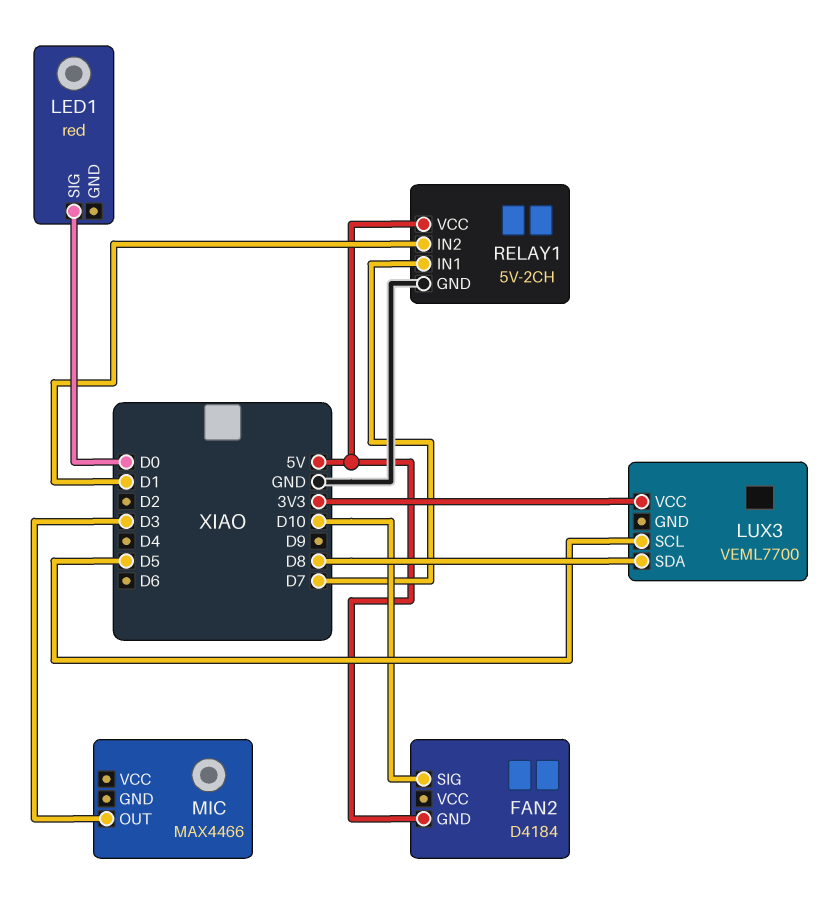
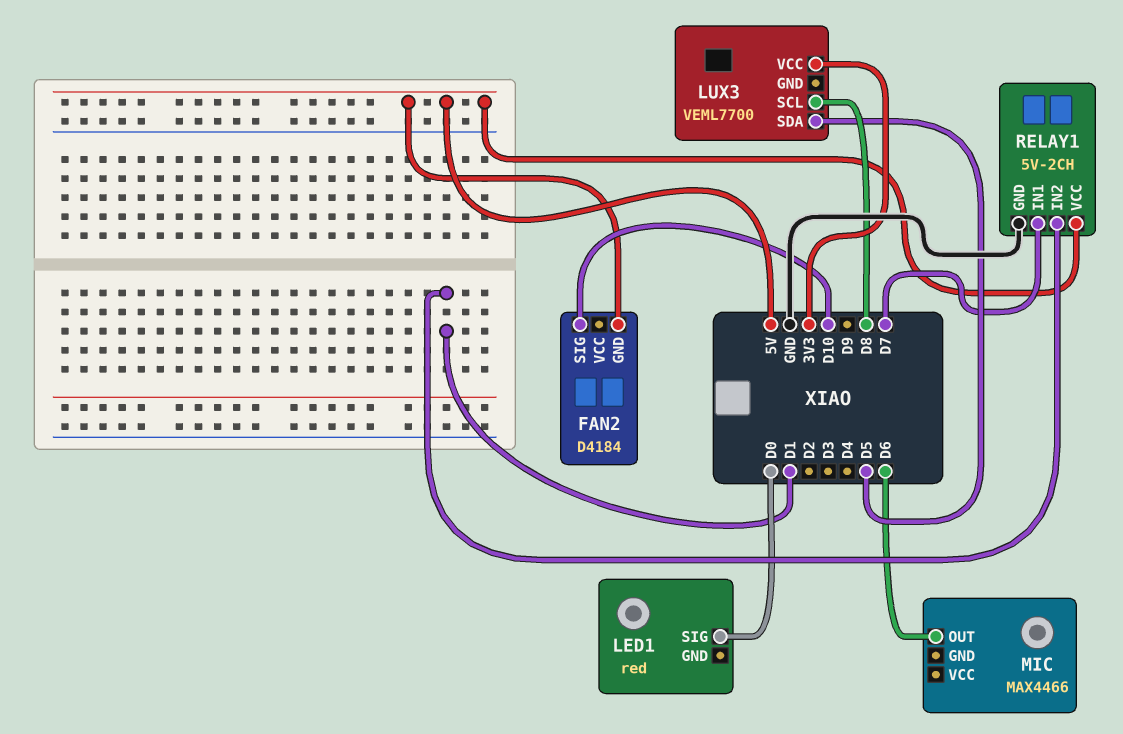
LUX3 pin SCL: D5 -> D8
LUX3 pin SDA: D8 -> D5
MIC pin OUT: D3 -> D6

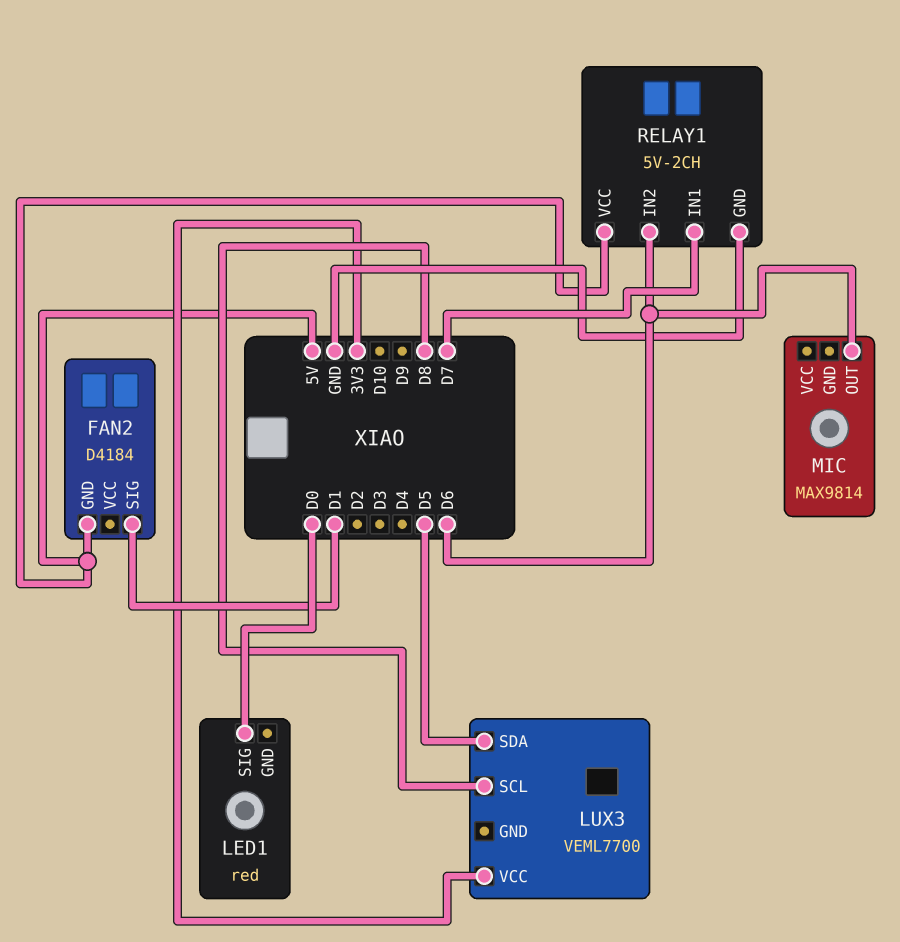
FAN2 pin SIG: D10 -> D1
MIC: MAX4466 -> MAX9814
RELAY1 pin IN2: D1 -> D6

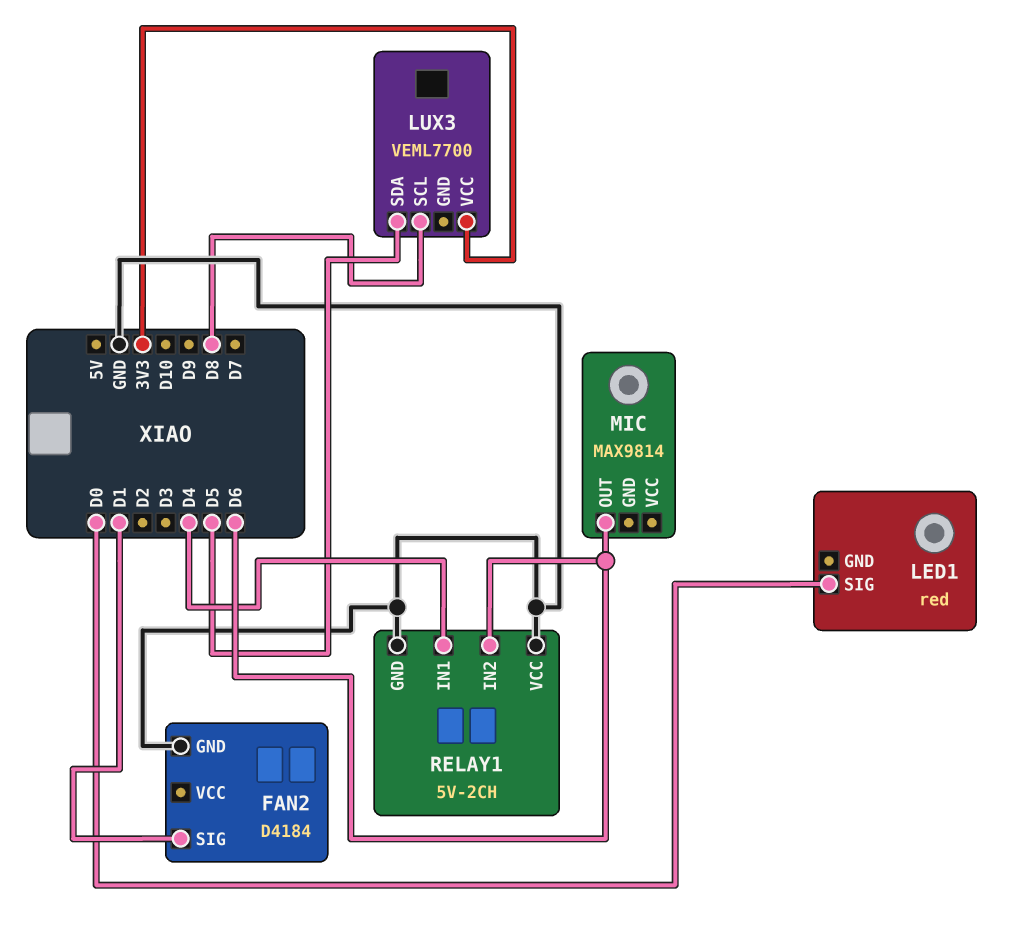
FAN2 pin GND: 5V -> GND
RELAY1 pin IN1: D7 -> D4
RELAY1 pin VCC: 5V -> GND

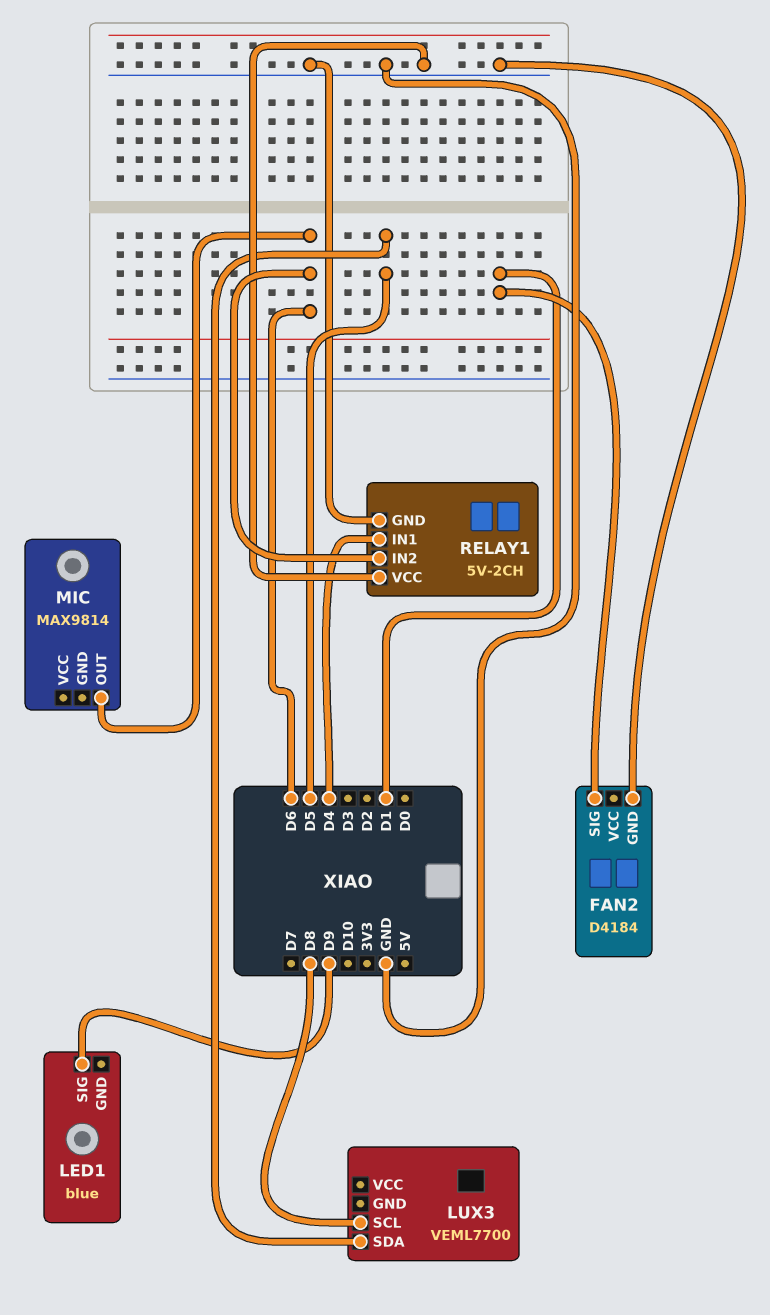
LED1: red -> blue
LED1 pin SIG: D0 -> D9
LUX3 pin VCC: 3V3 -> none

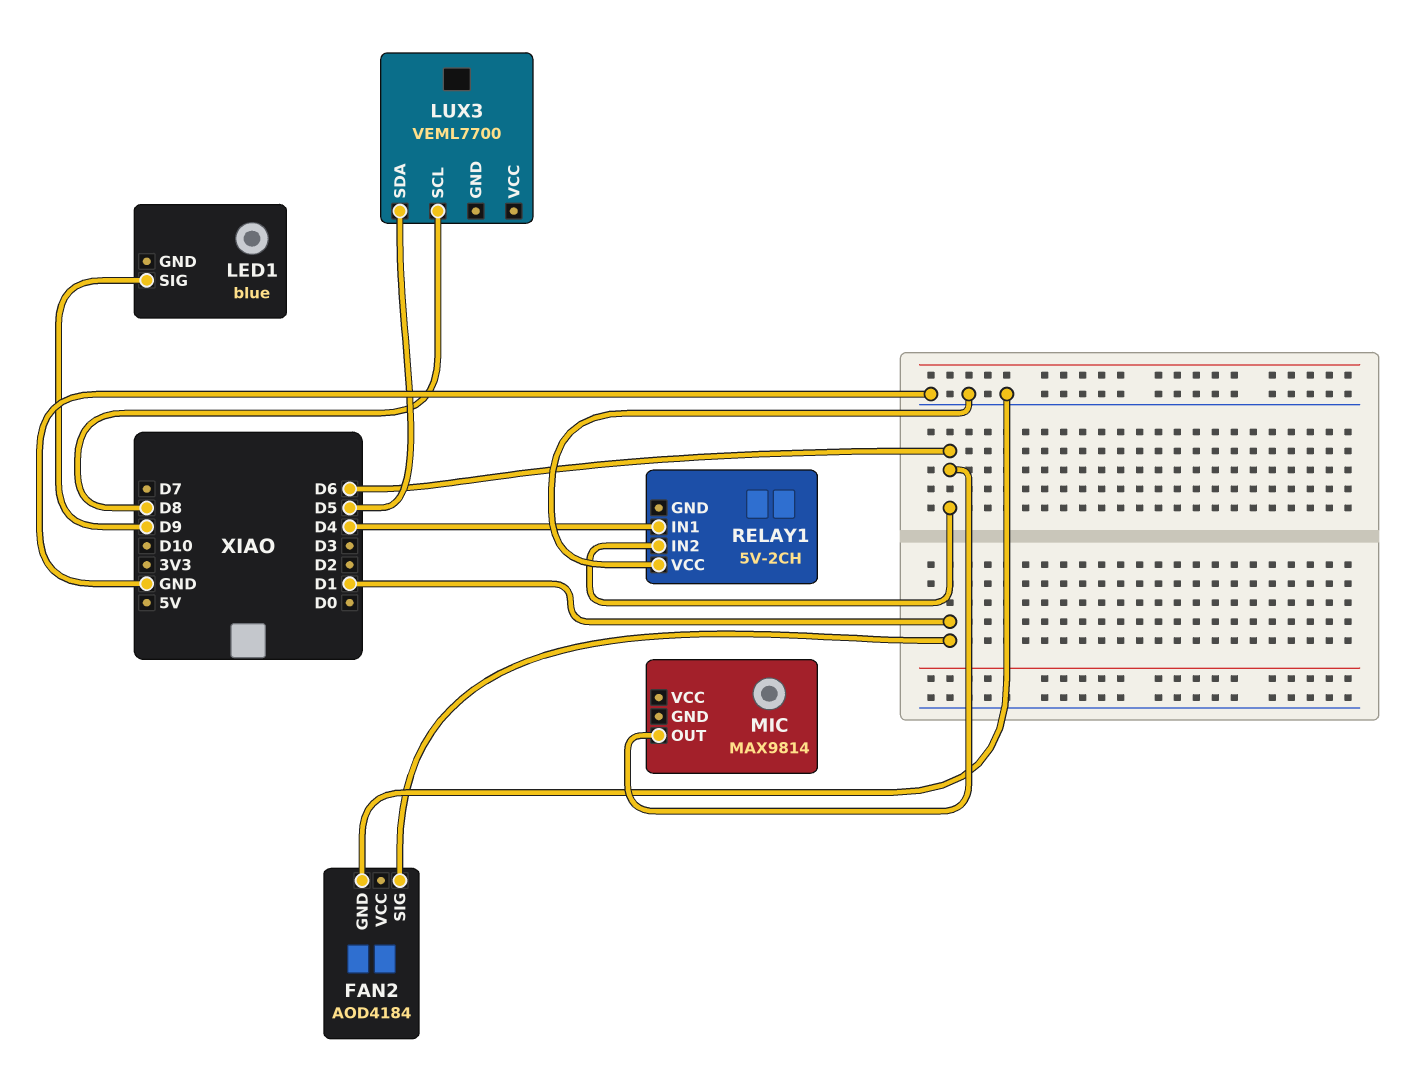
FAN2: D4184 -> AOD4184
RELAY1 pin GND: GND -> none

